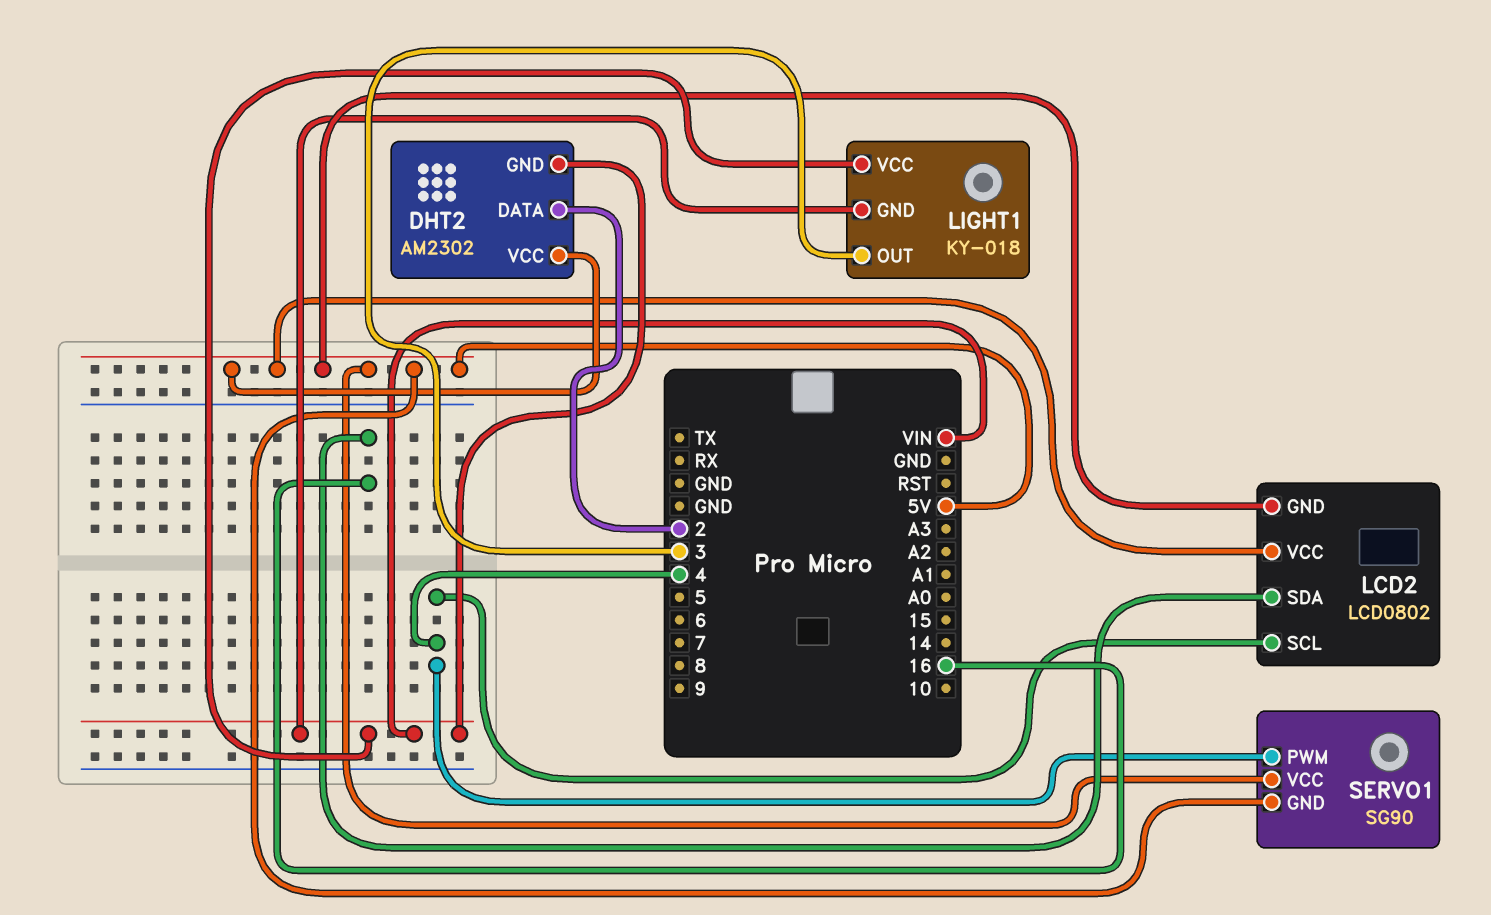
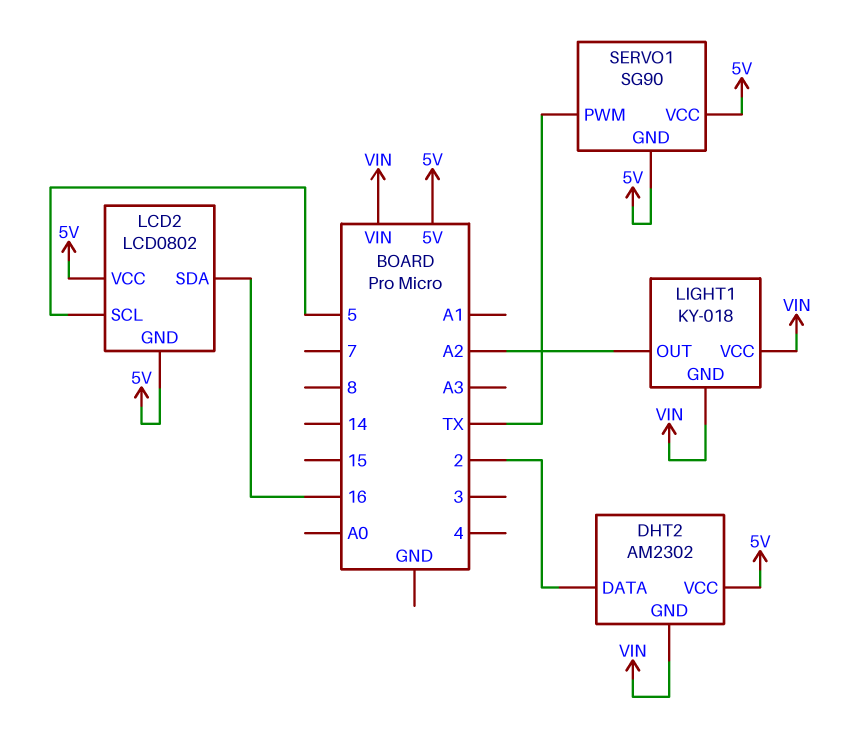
LCD2 pin SCL: 4 -> 5
LIGHT1 pin OUT: 3 -> A2
SERVO1 pin PWM: 4 -> TX

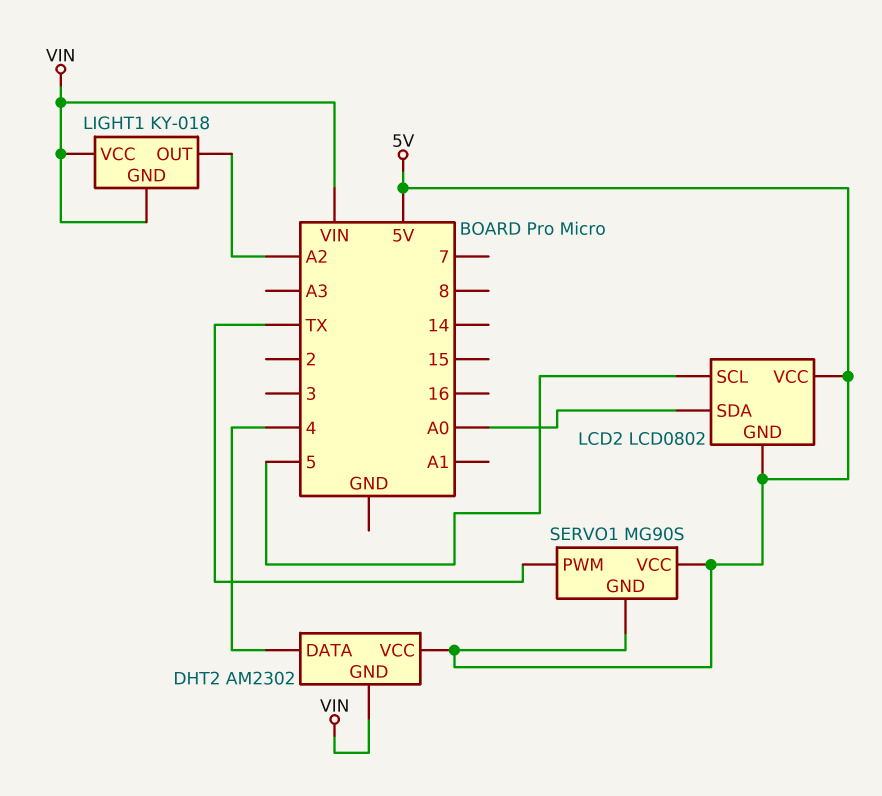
DHT2 pin DATA: 2 -> 4
LCD2 pin SDA: 16 -> A0
SERVO1: SG90 -> MG90S

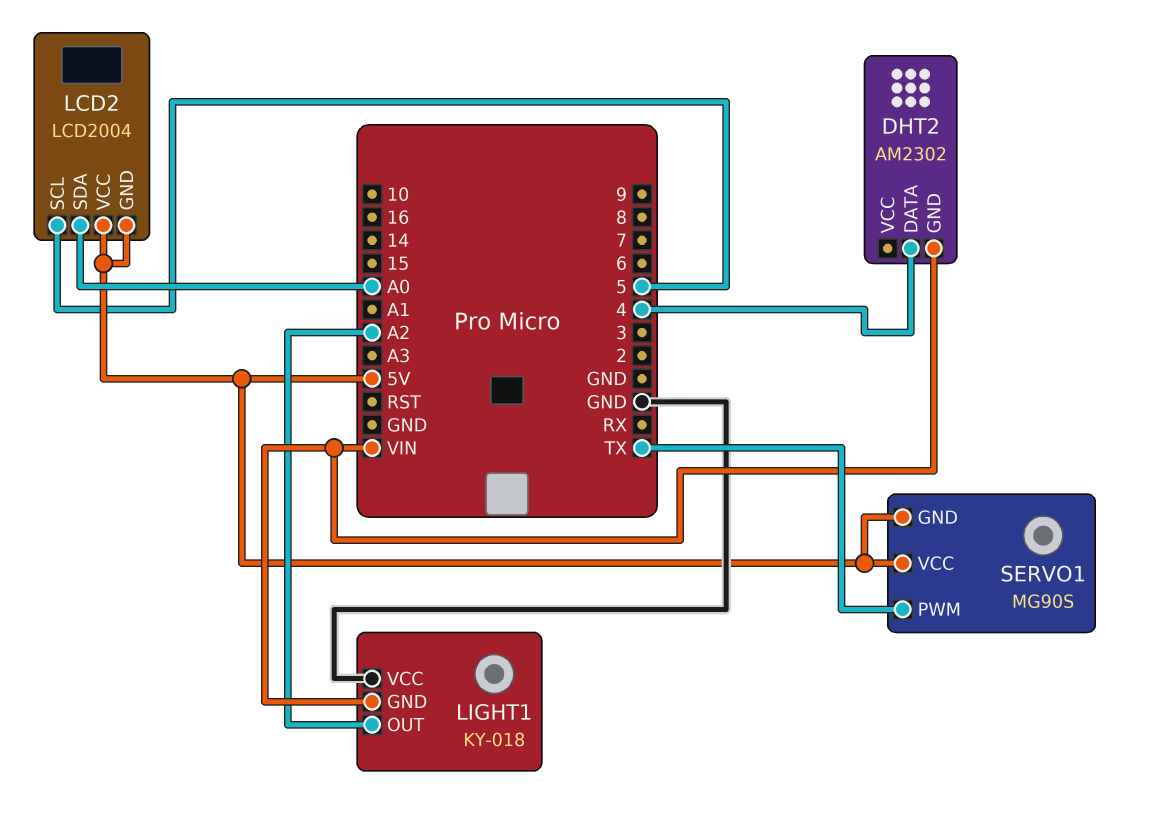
DHT2 pin VCC: 5V -> none
LCD2: LCD0802 -> LCD2004
LIGHT1 pin VCC: VIN -> GND

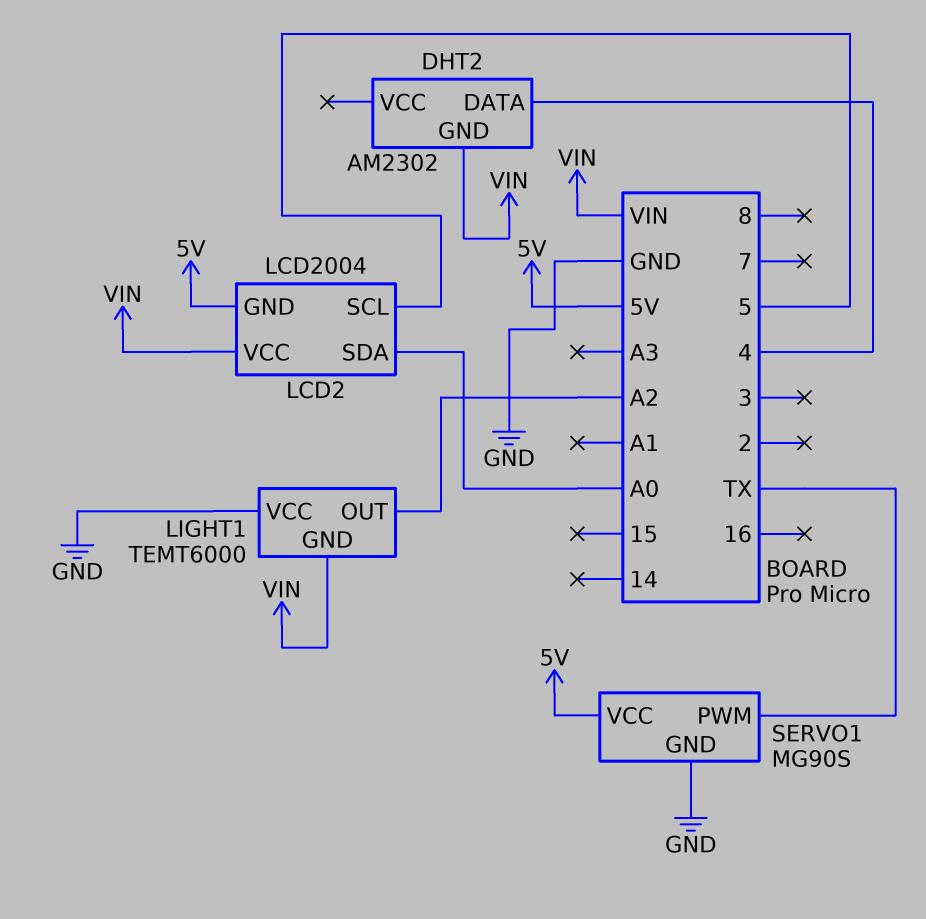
LCD2 pin VCC: 5V -> VIN
LIGHT1: KY-018 -> TEMT6000
SERVO1 pin GND: 5V -> GND

